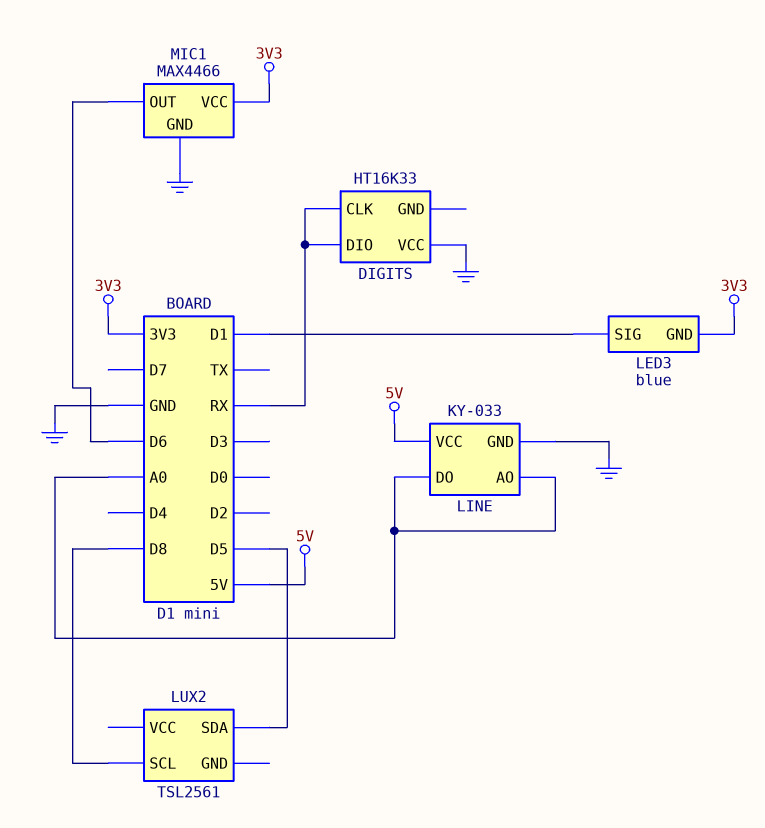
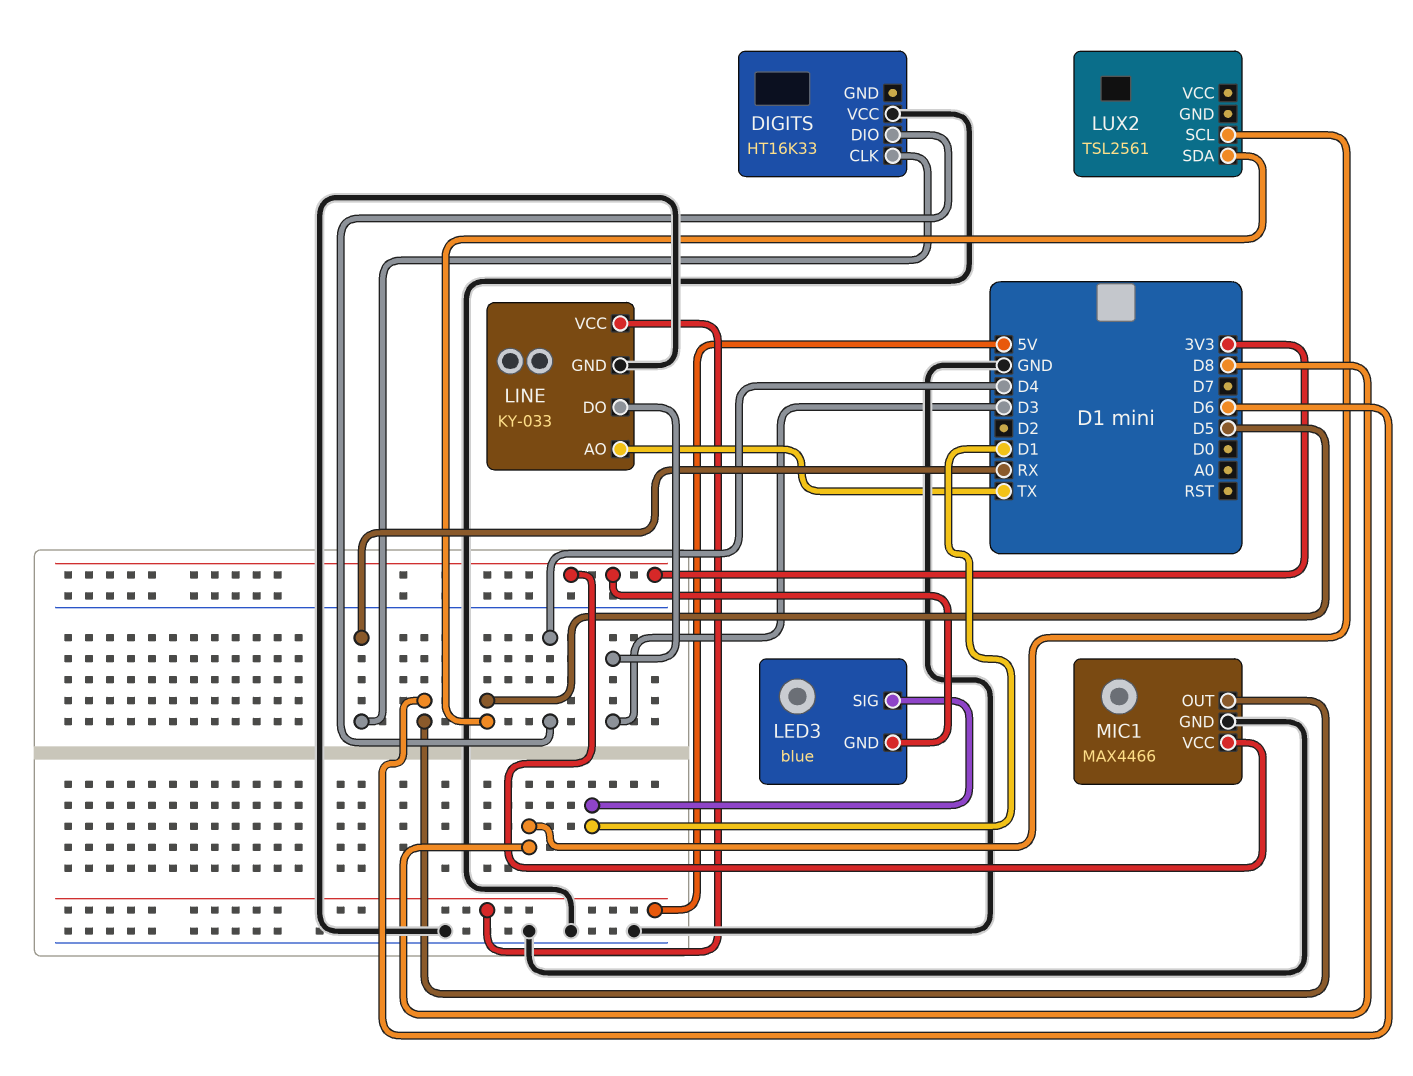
DIGITS pin DIO: RX -> D4
LINE pin AO: A0 -> TX
LINE pin DO: A0 -> D3

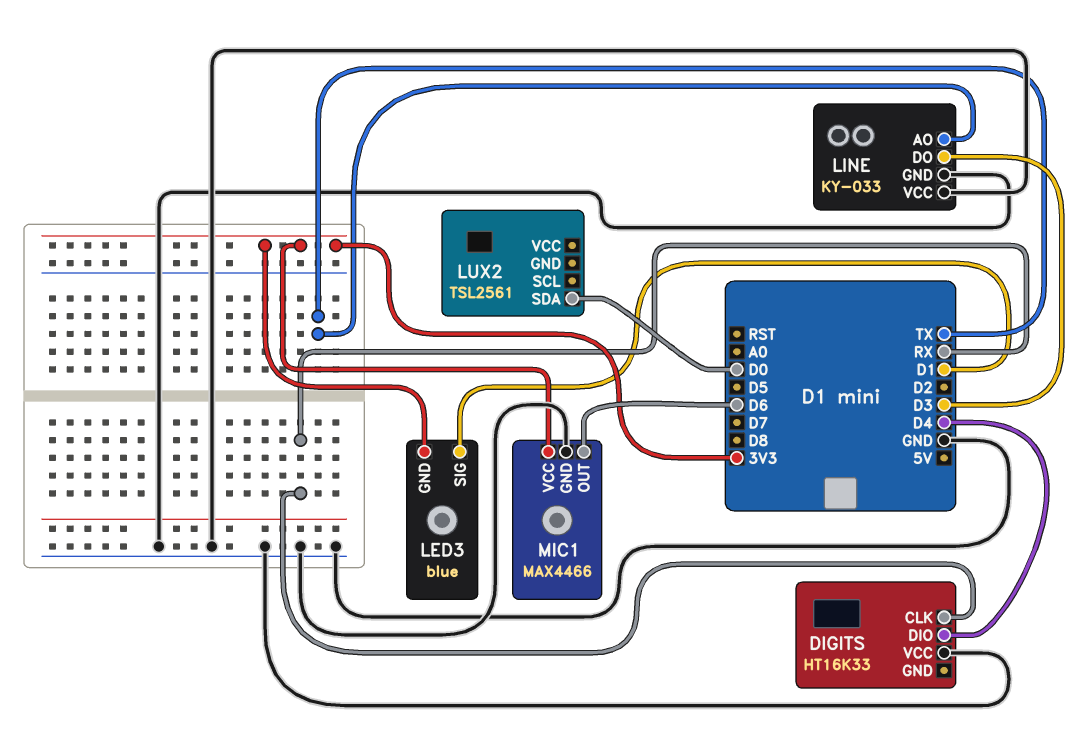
LINE pin VCC: 5V -> GND
LUX2 pin SCL: D8 -> none
LUX2 pin SDA: D5 -> D0

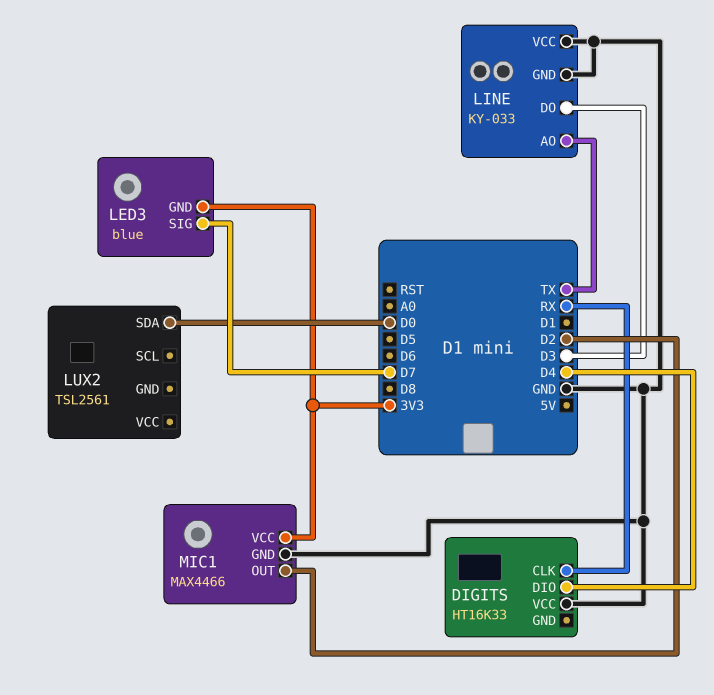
LED3 pin SIG: D1 -> D7
MIC1 pin OUT: D6 -> D2

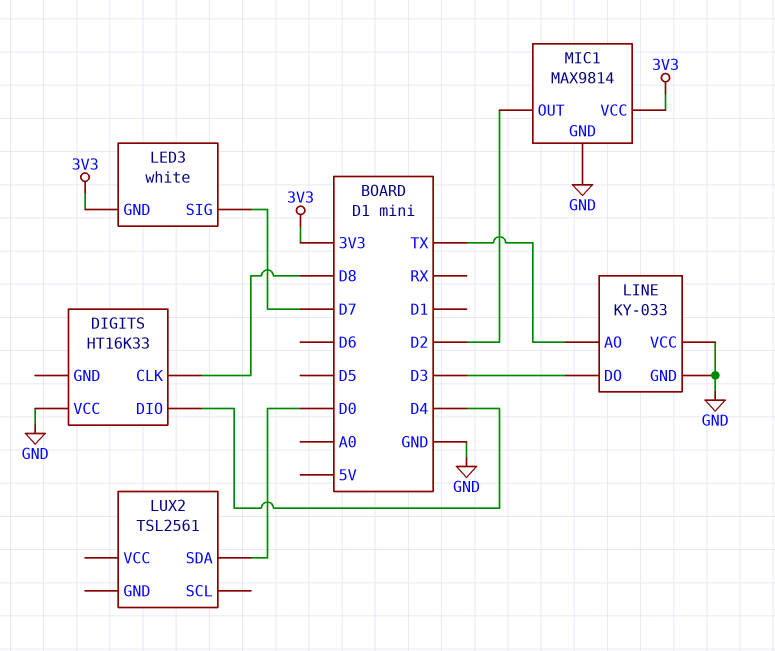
DIGITS pin CLK: RX -> D8
LED3: blue -> white
MIC1: MAX4466 -> MAX9814

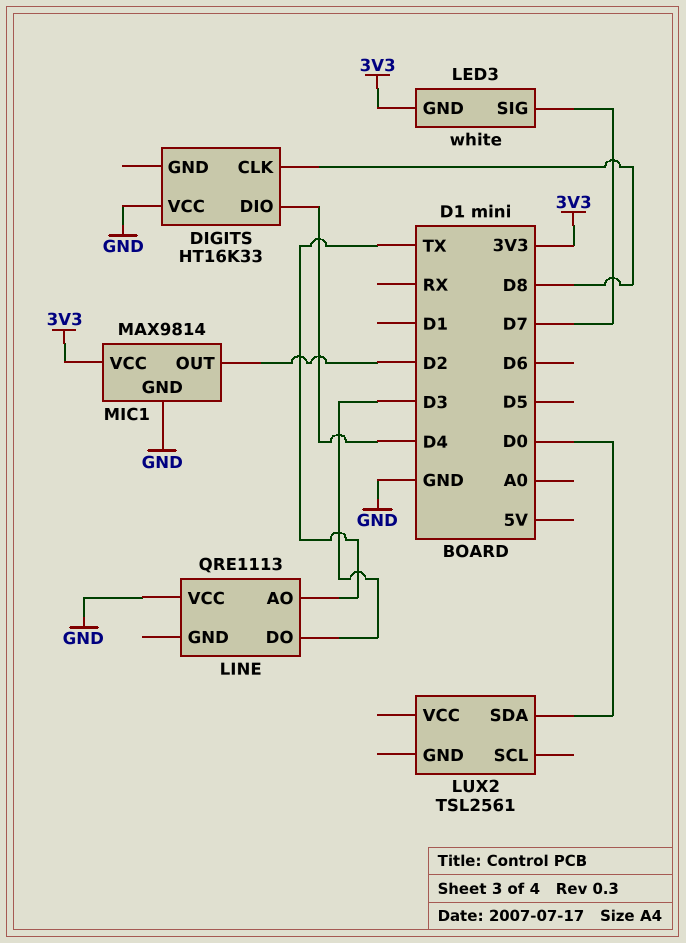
LINE: KY-033 -> QRE1113
LINE pin GND: GND -> none

